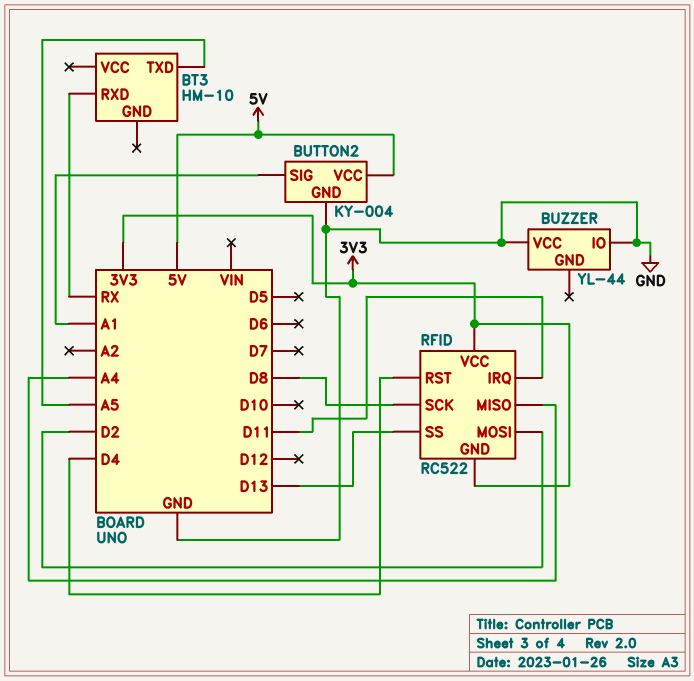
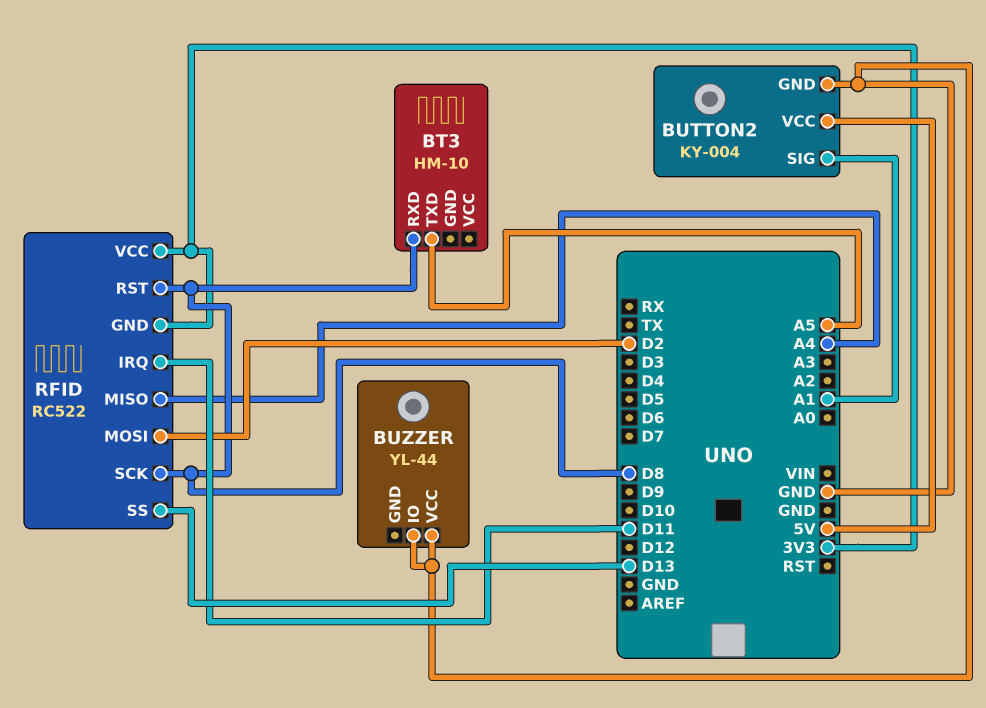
BT3 pin RXD: RX -> D8
RFID pin RST: D4 -> D8

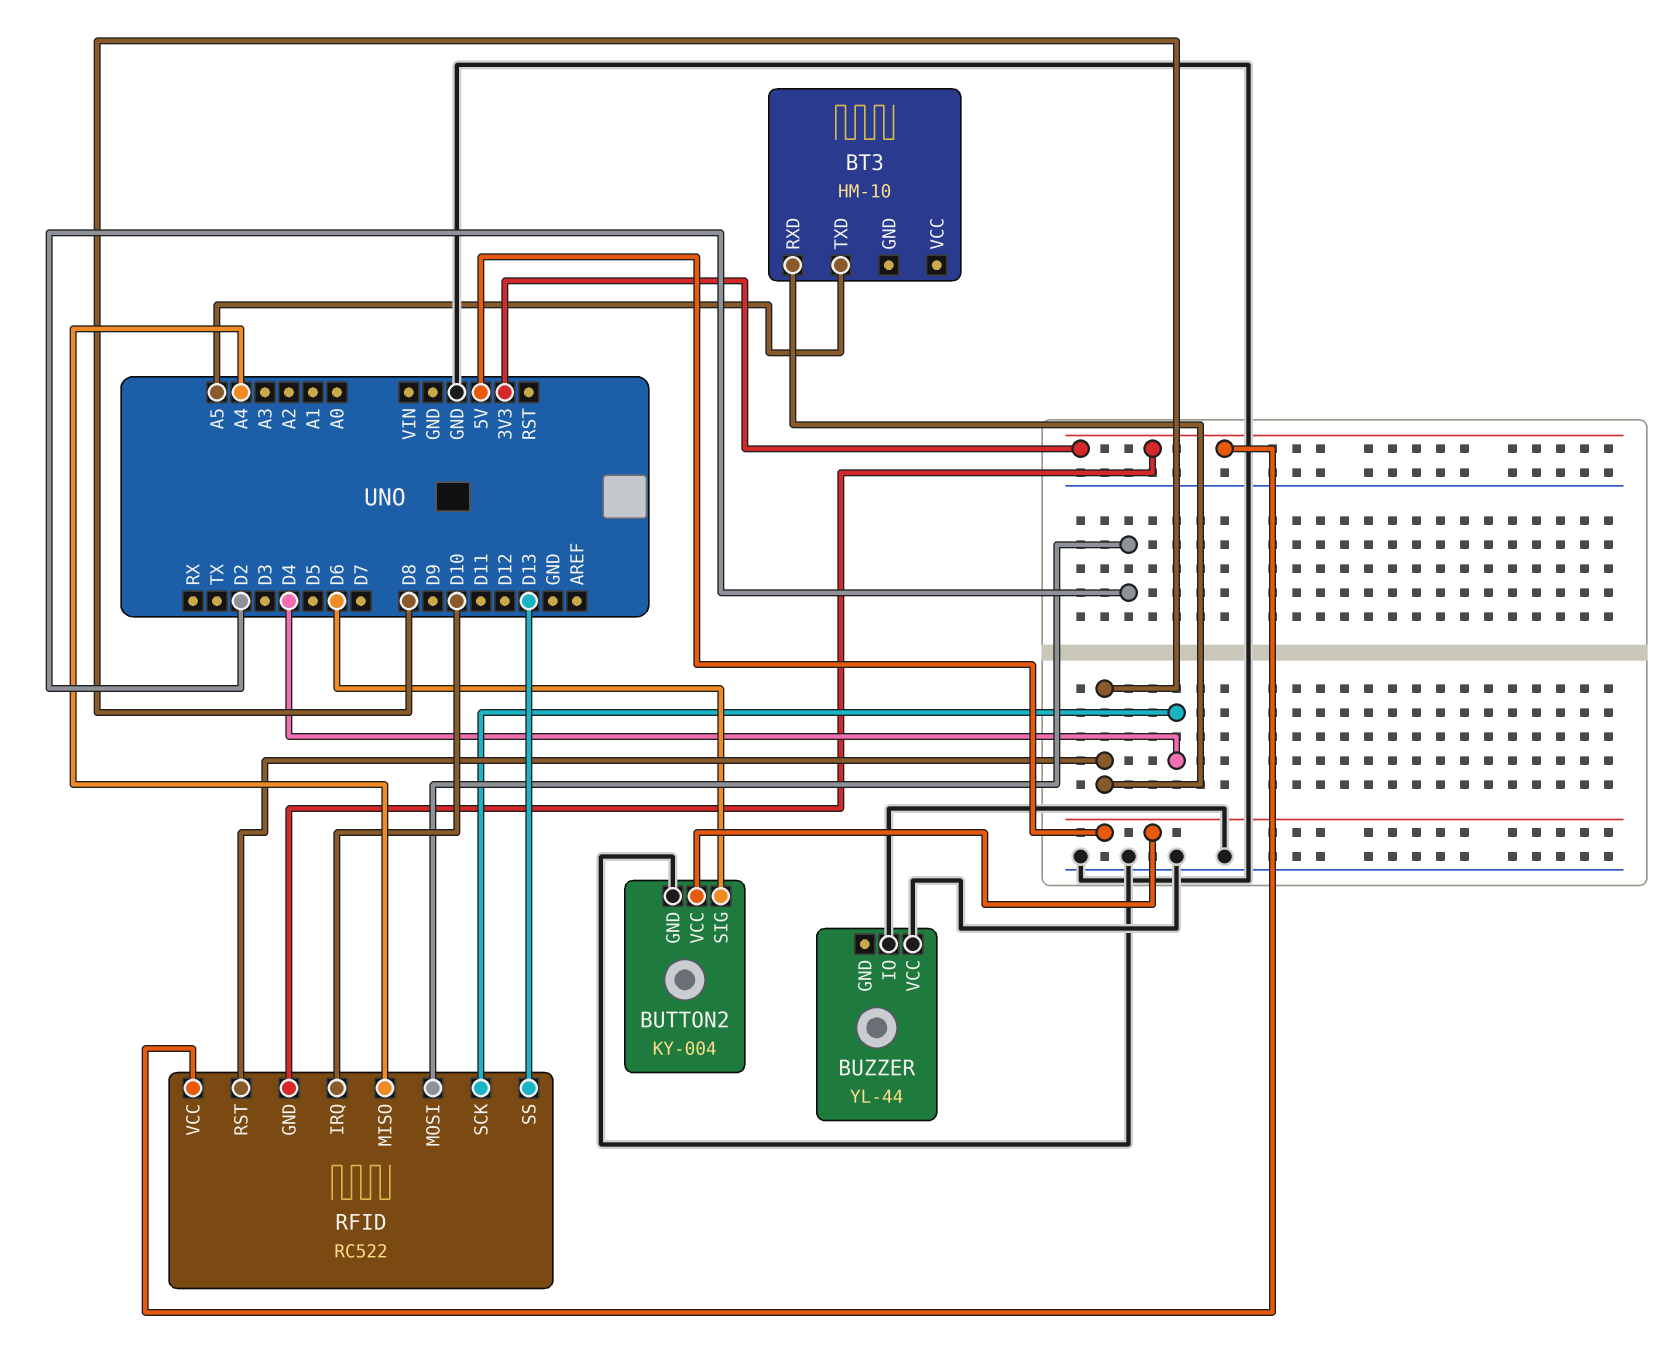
BUTTON2 pin SIG: A1 -> D6
RFID pin IRQ: D11 -> D10
RFID pin SCK: D8 -> D4

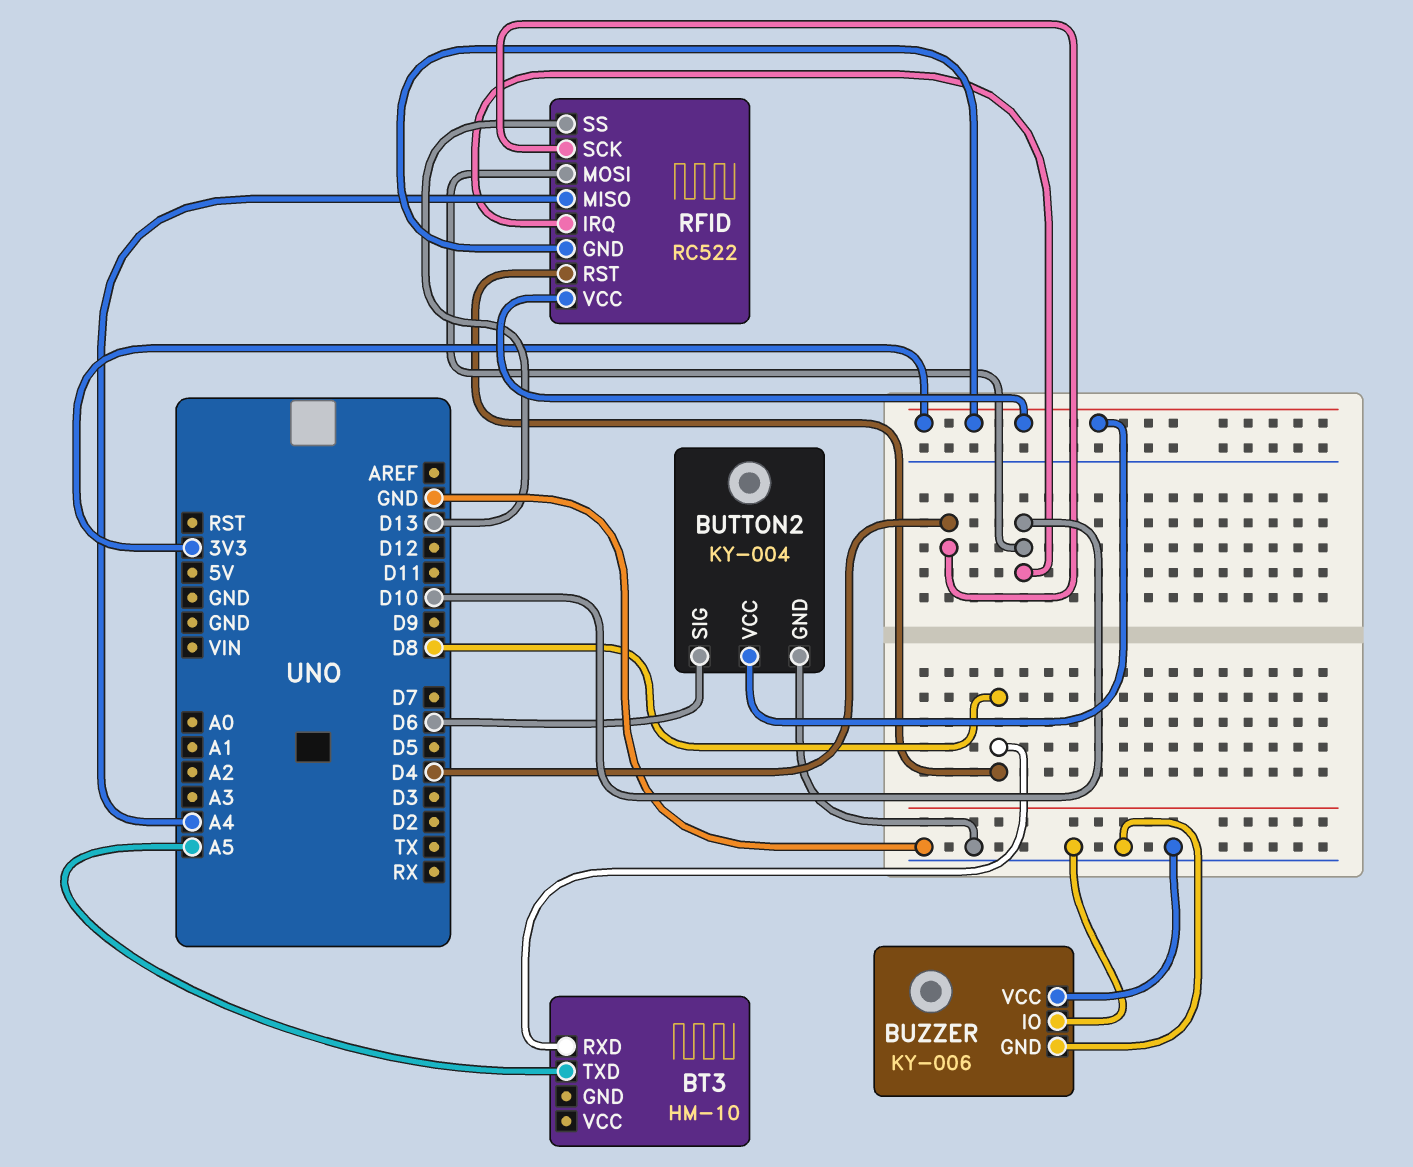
BUTTON2 pin VCC: 5V -> 3V3
BUZZER: YL-44 -> KY-006
BUZZER pin GND: none -> GND
RFID pin MOSI: D2 -> D10

